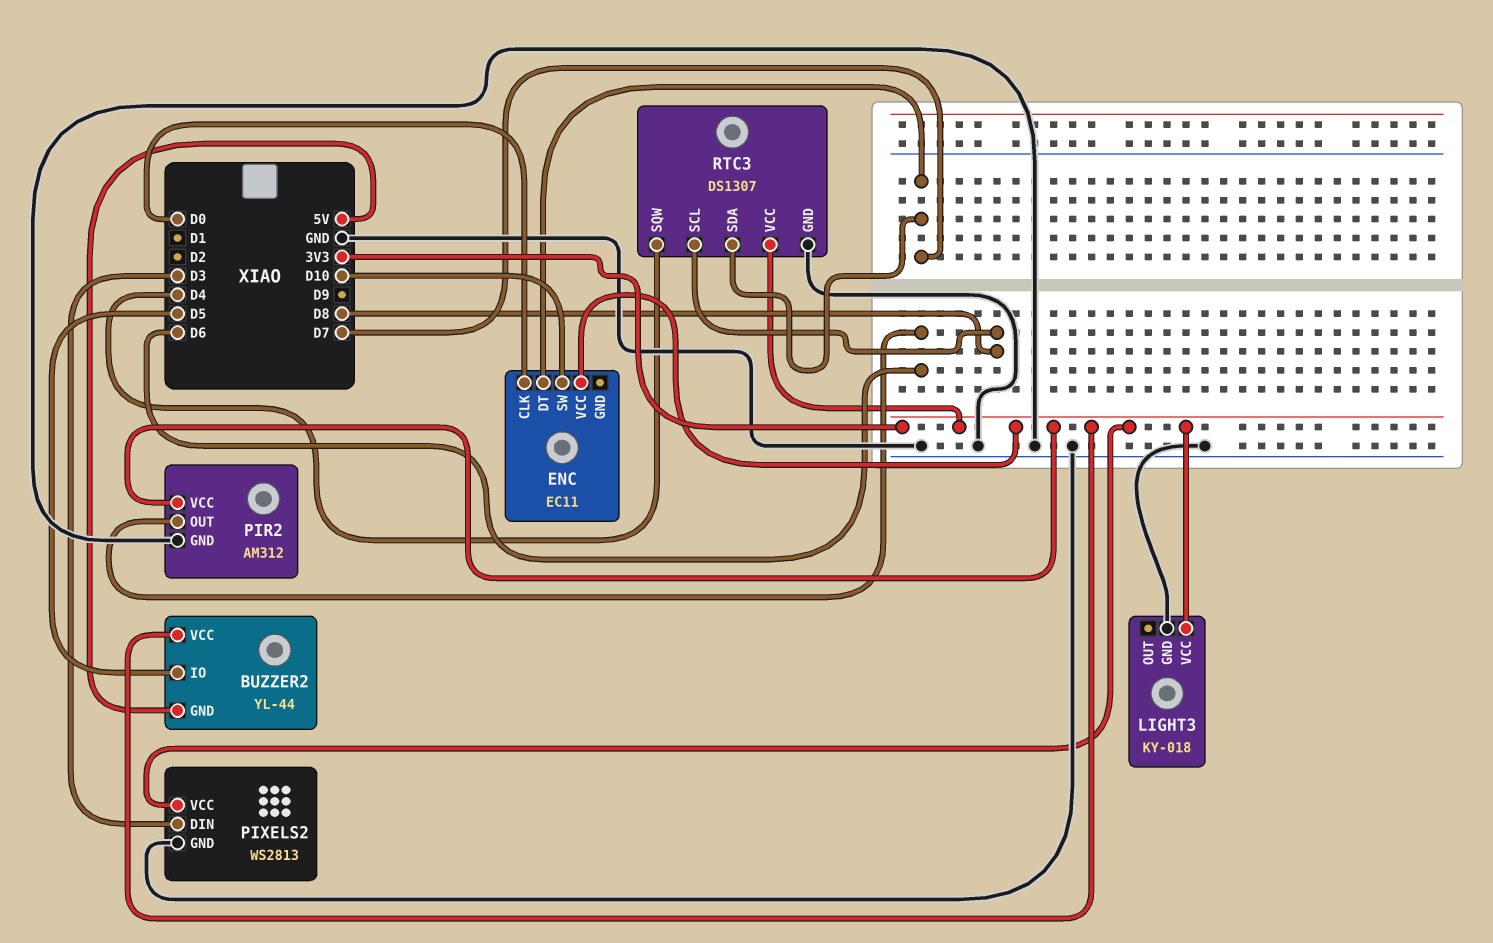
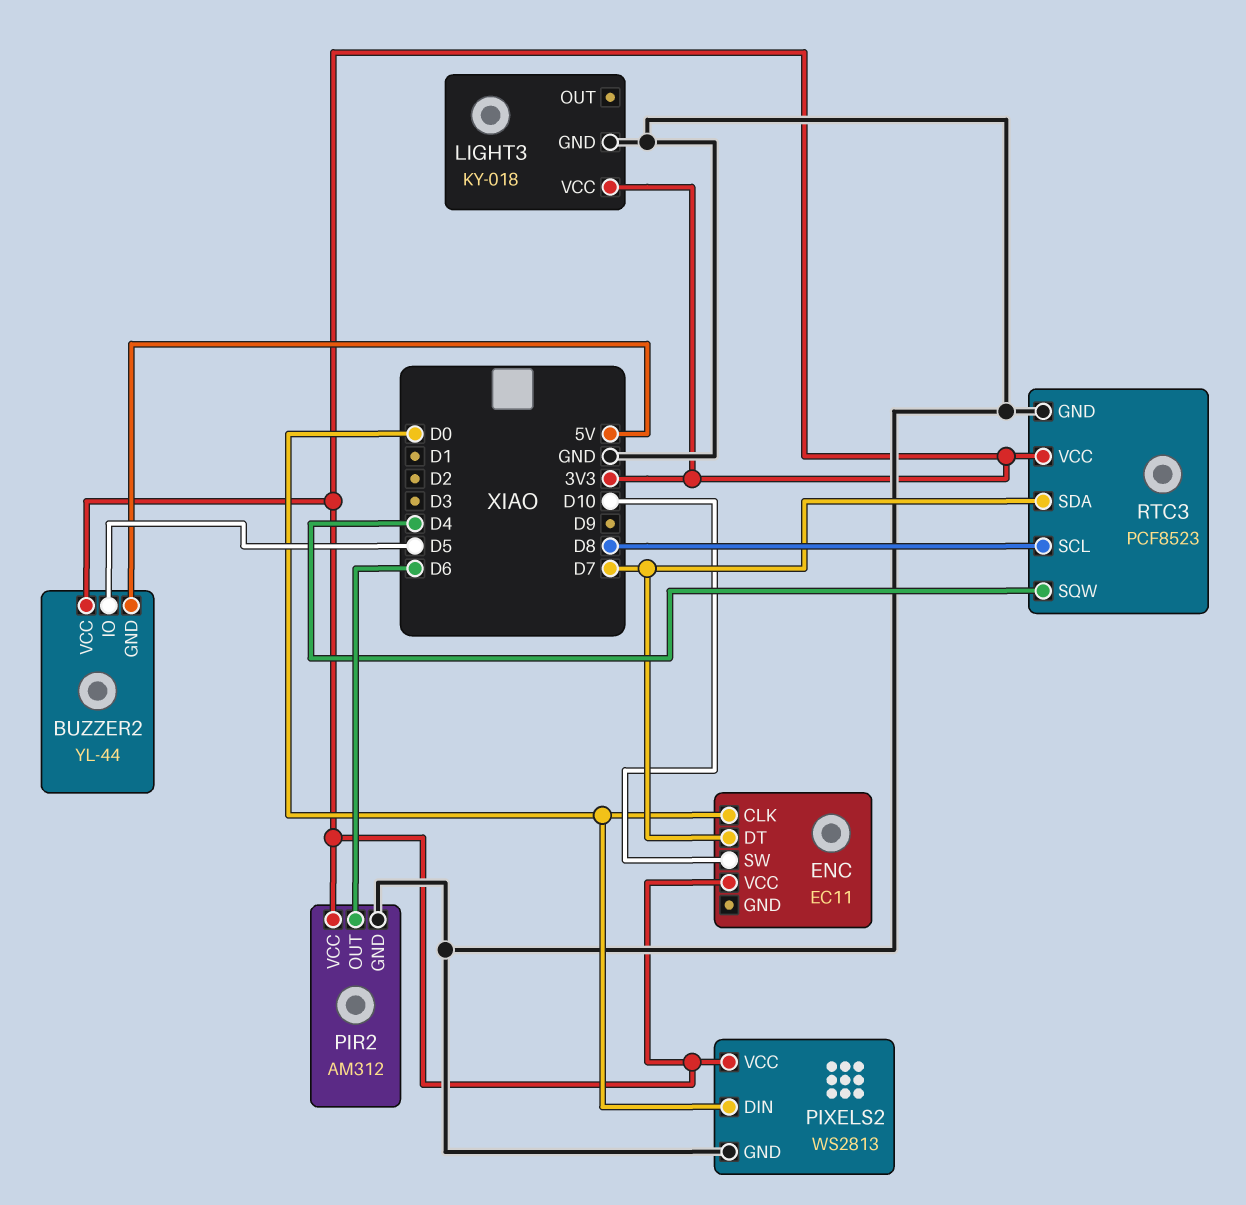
PIXELS2 pin DIN: D3 -> D0
RTC3: DS1307 -> PCF8523

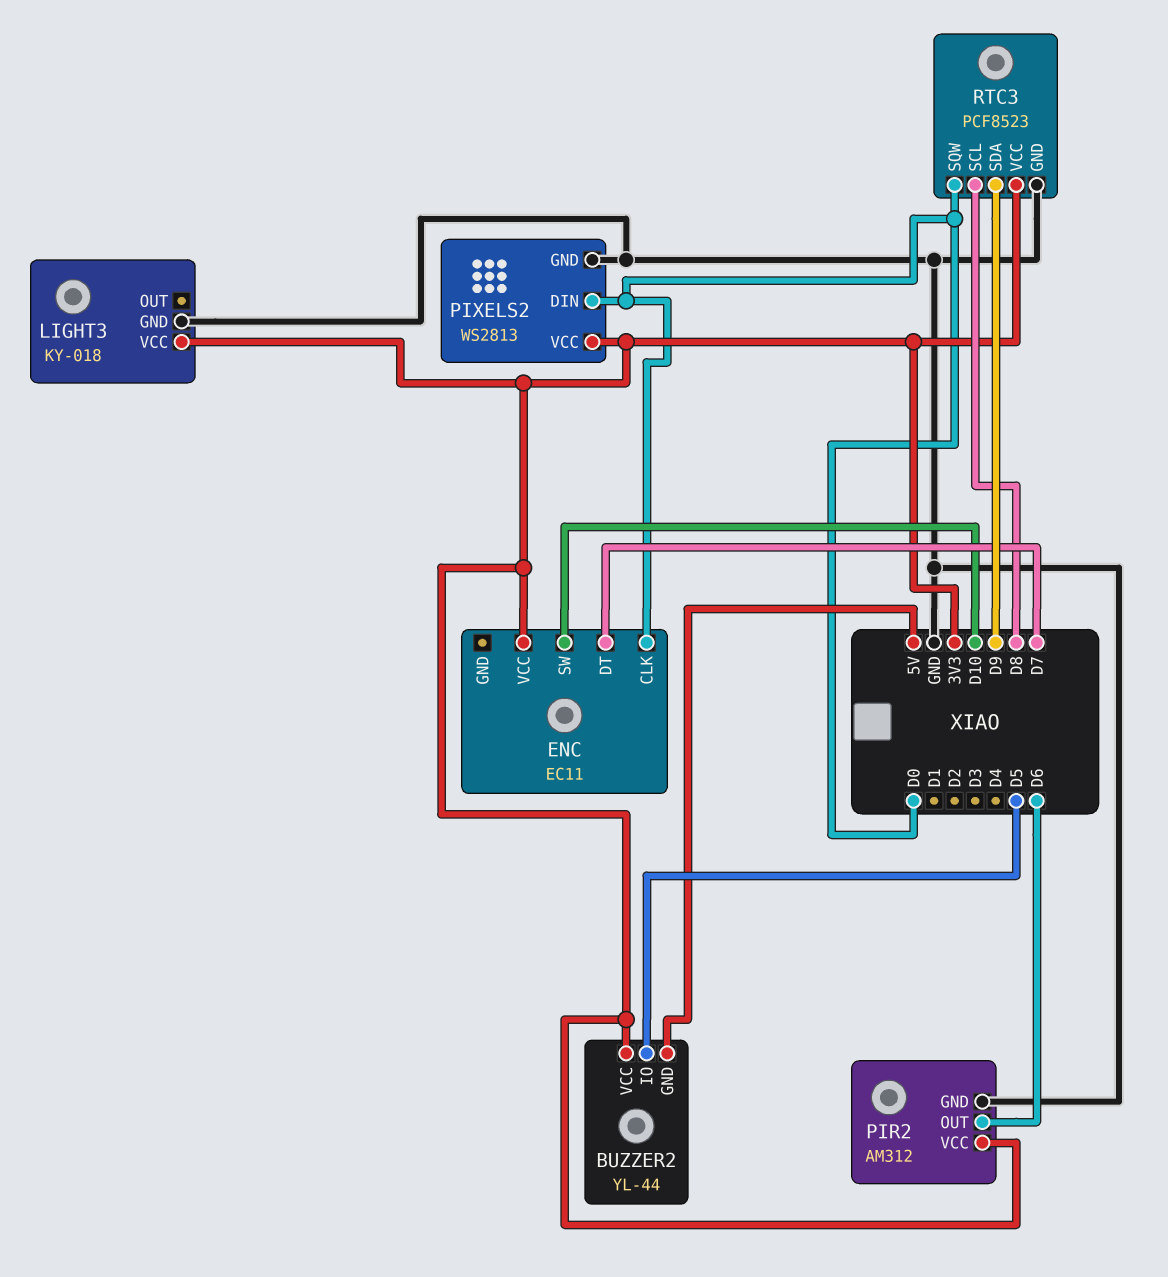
RTC3 pin SDA: D7 -> D9
RTC3 pin SQW: D4 -> D0

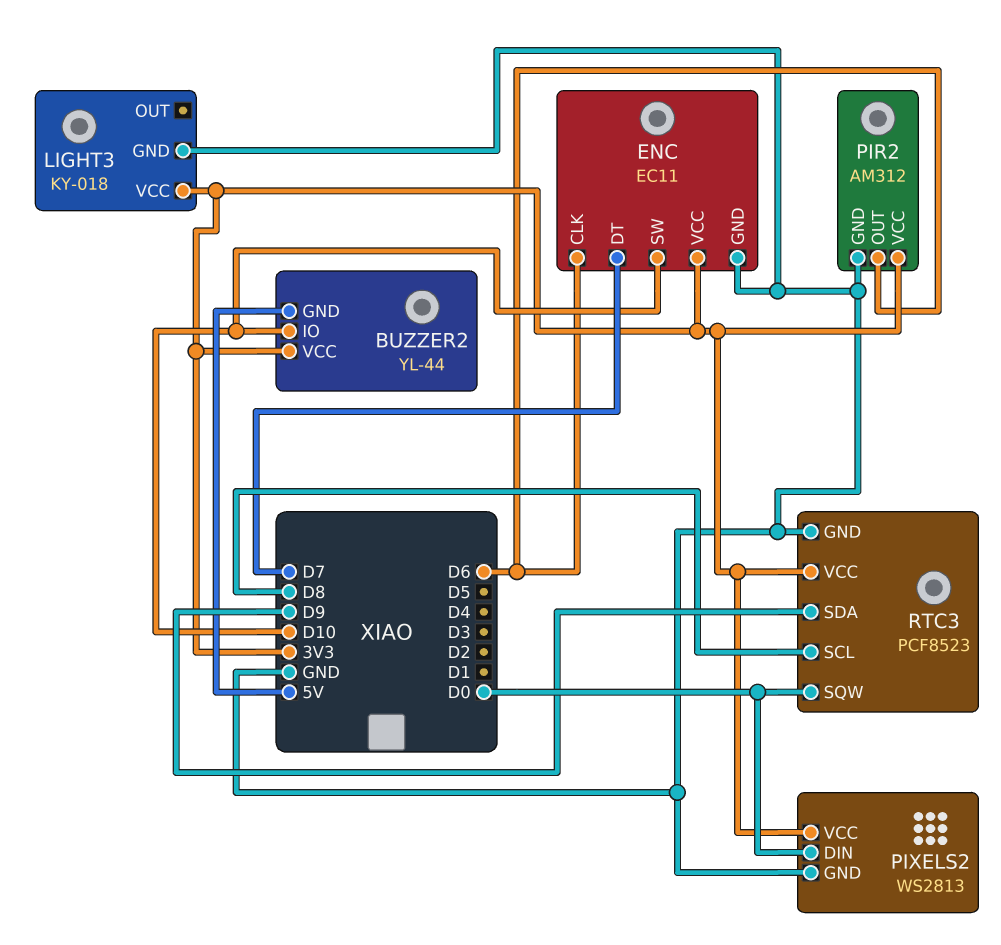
BUZZER2 pin IO: D5 -> D10
ENC pin CLK: D0 -> D6
ENC pin GND: none -> GND

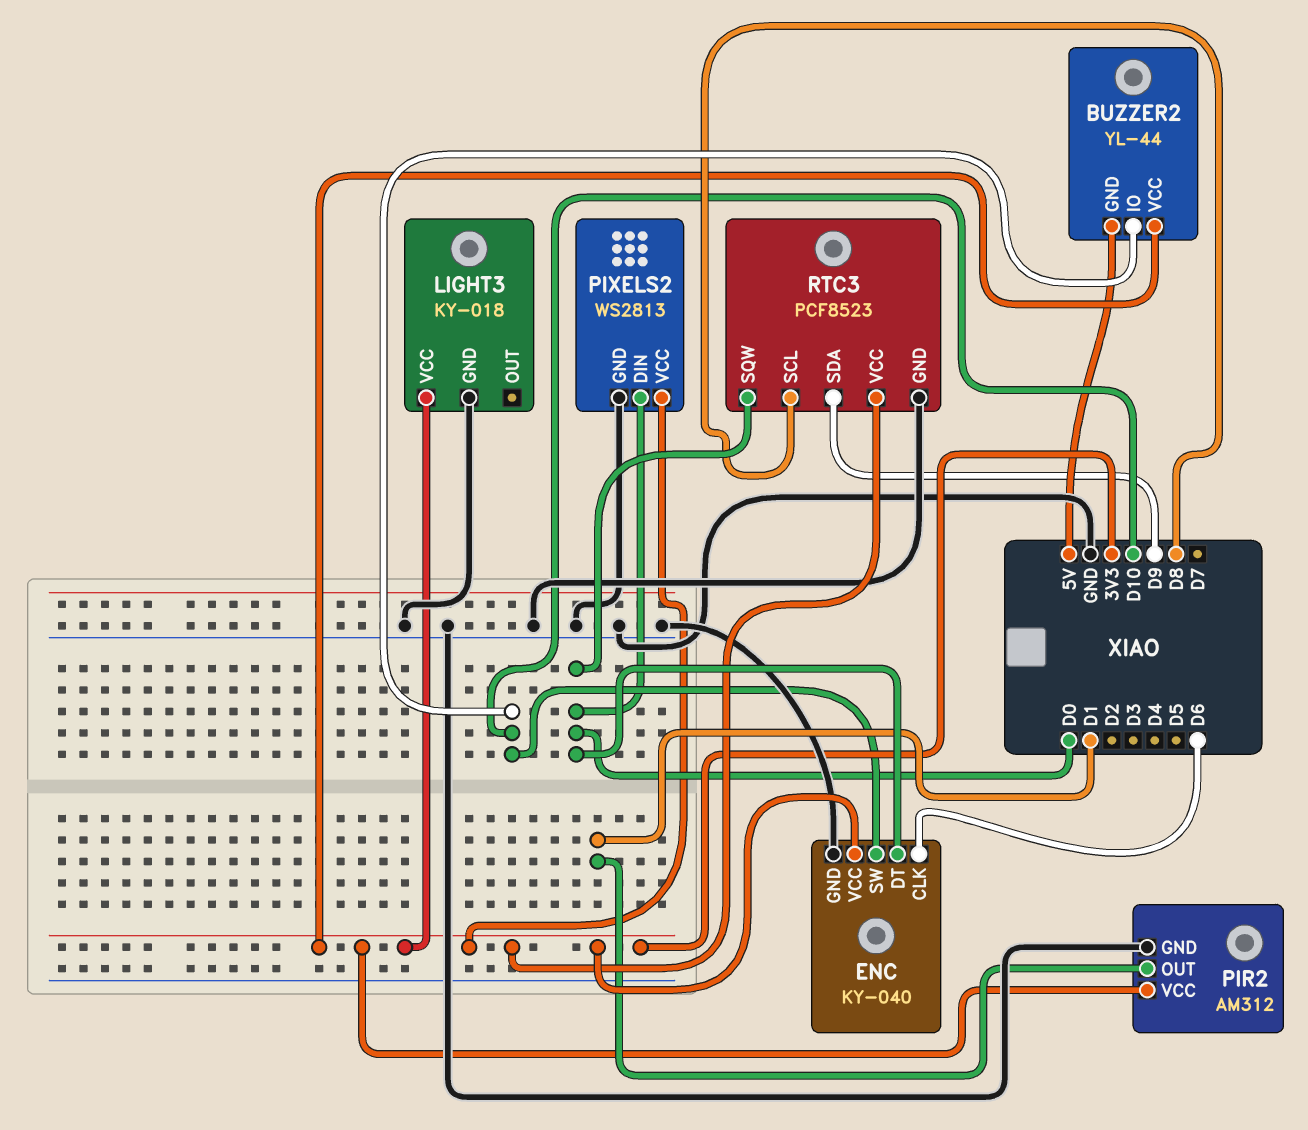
ENC: EC11 -> KY-040
ENC pin DT: D7 -> D0
PIR2 pin OUT: D6 -> D1

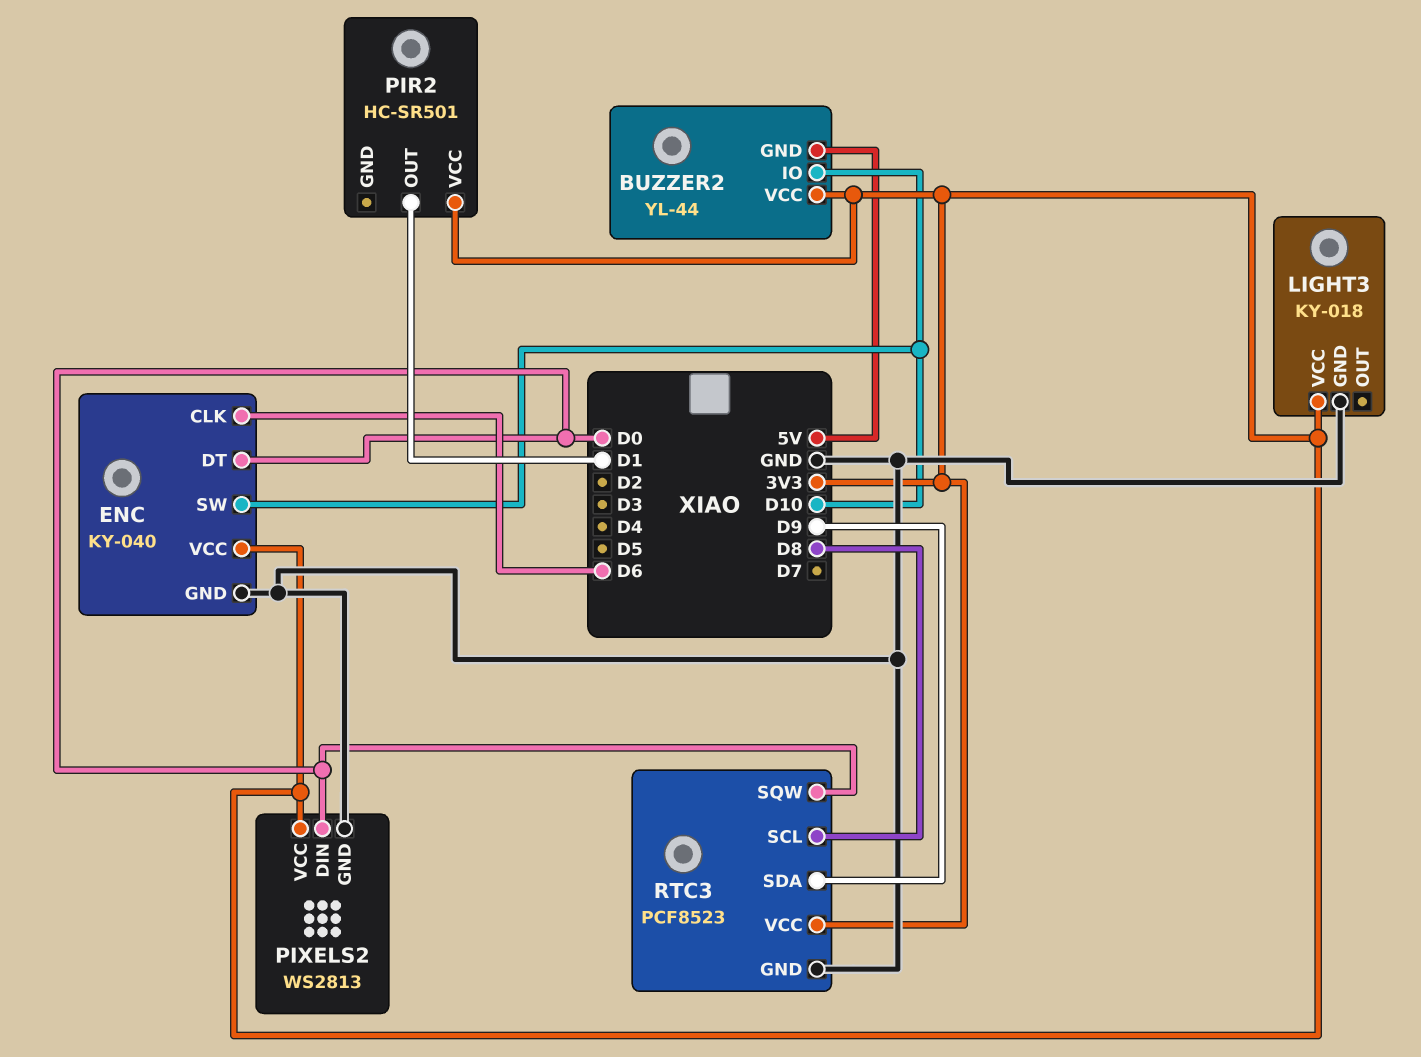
PIR2: AM312 -> HC-SR501
PIR2 pin GND: GND -> none

